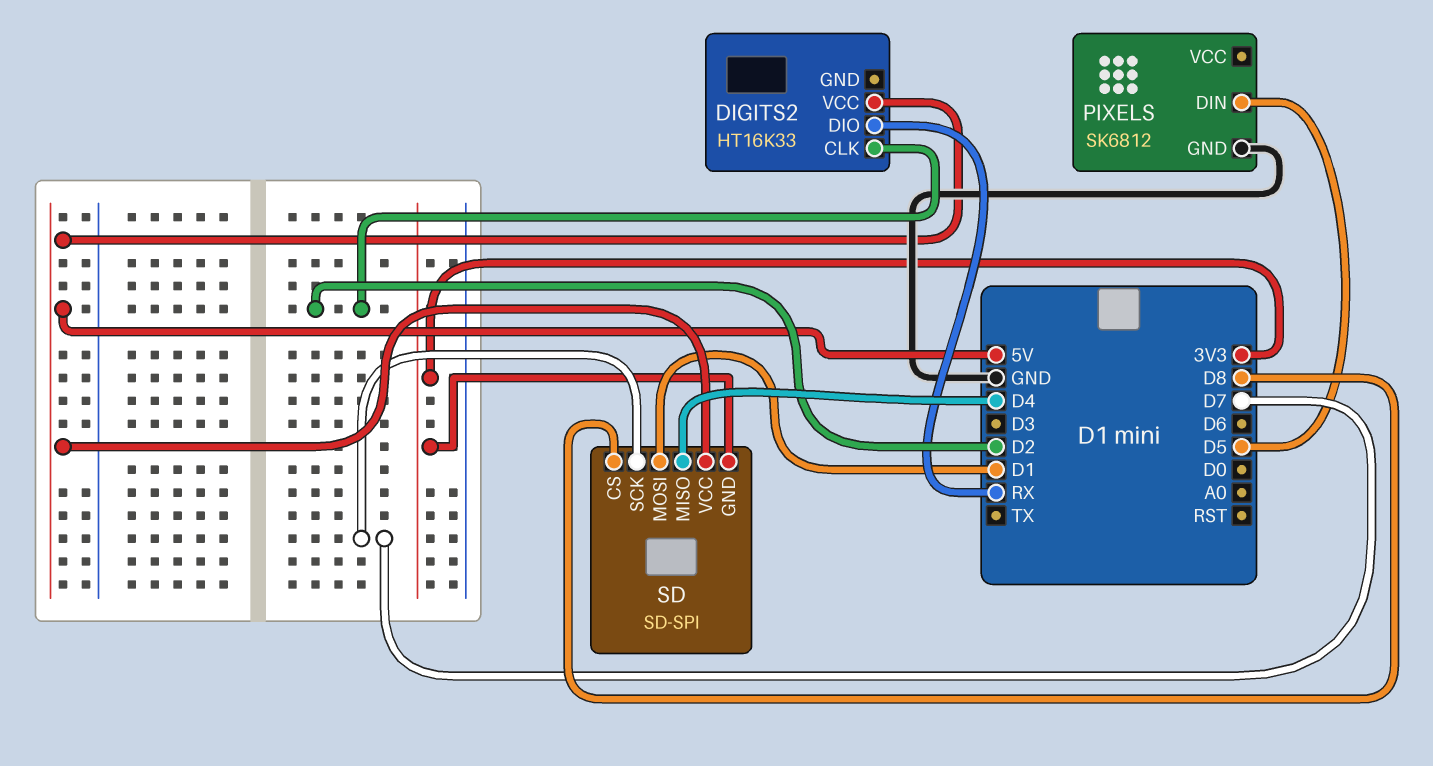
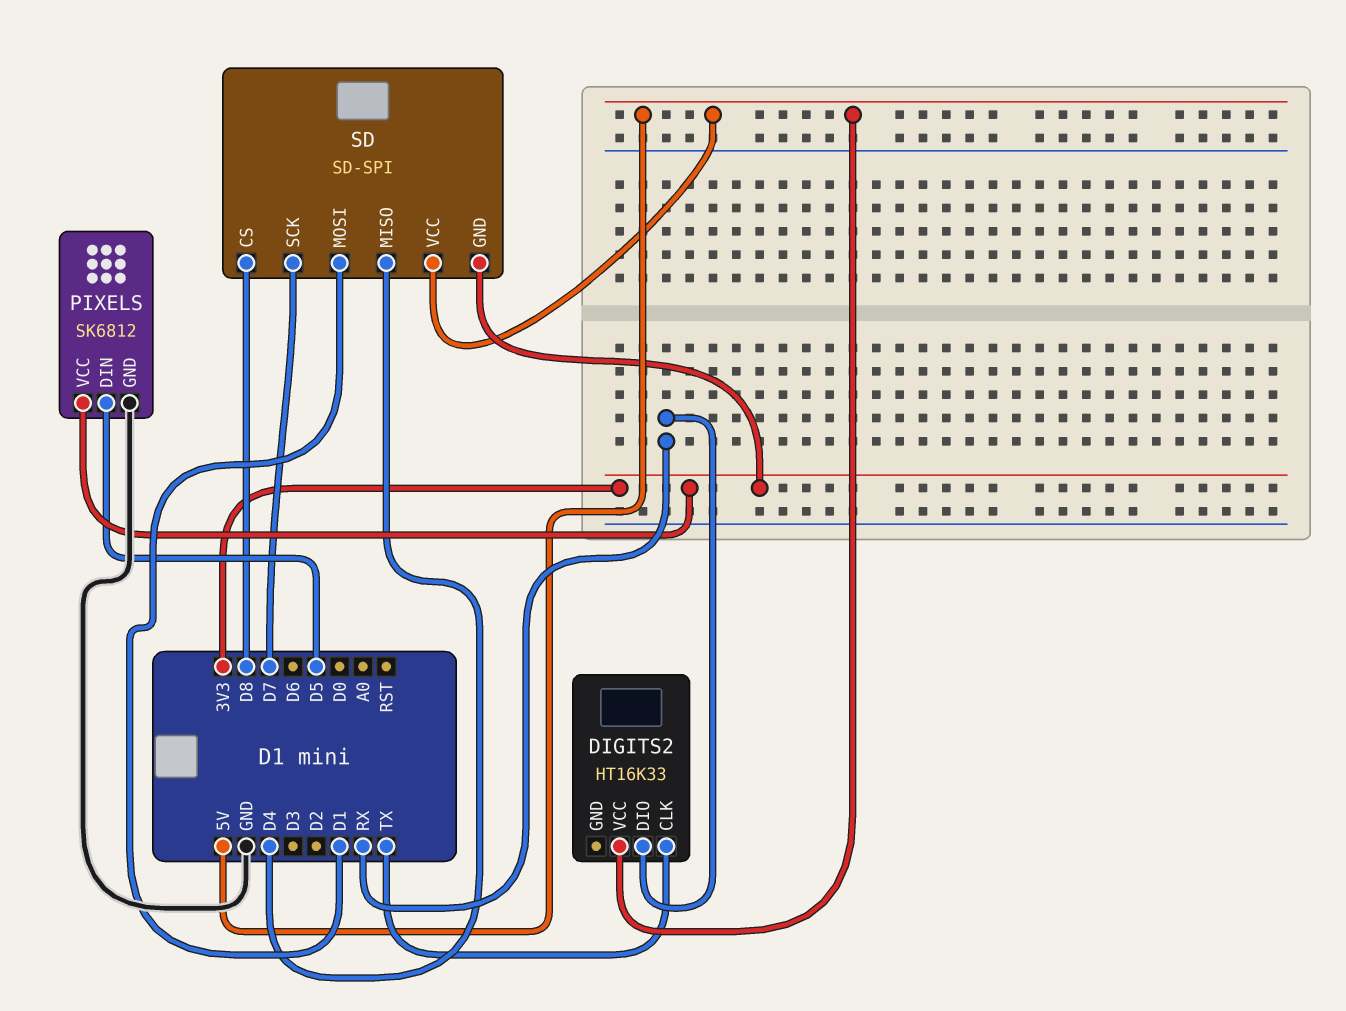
DIGITS2 pin CLK: D2 -> TX
PIXELS pin VCC: none -> 3V3

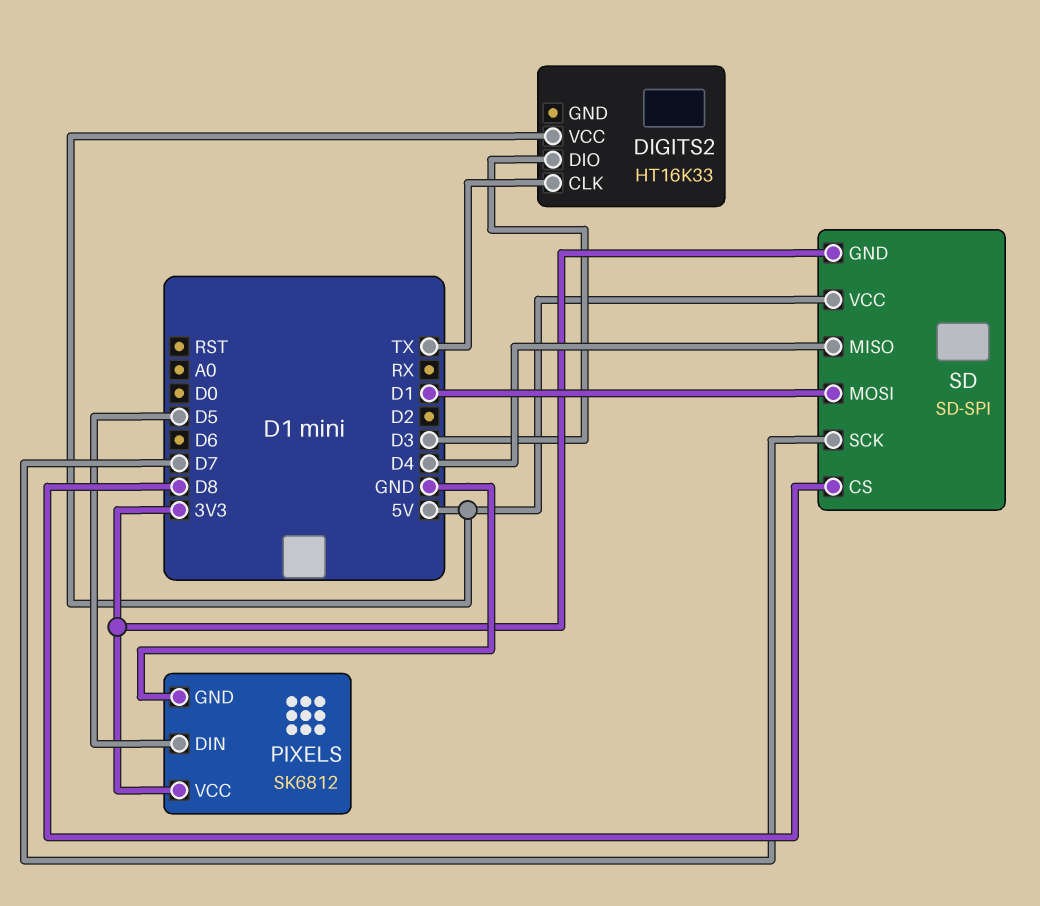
DIGITS2 pin DIO: RX -> D3

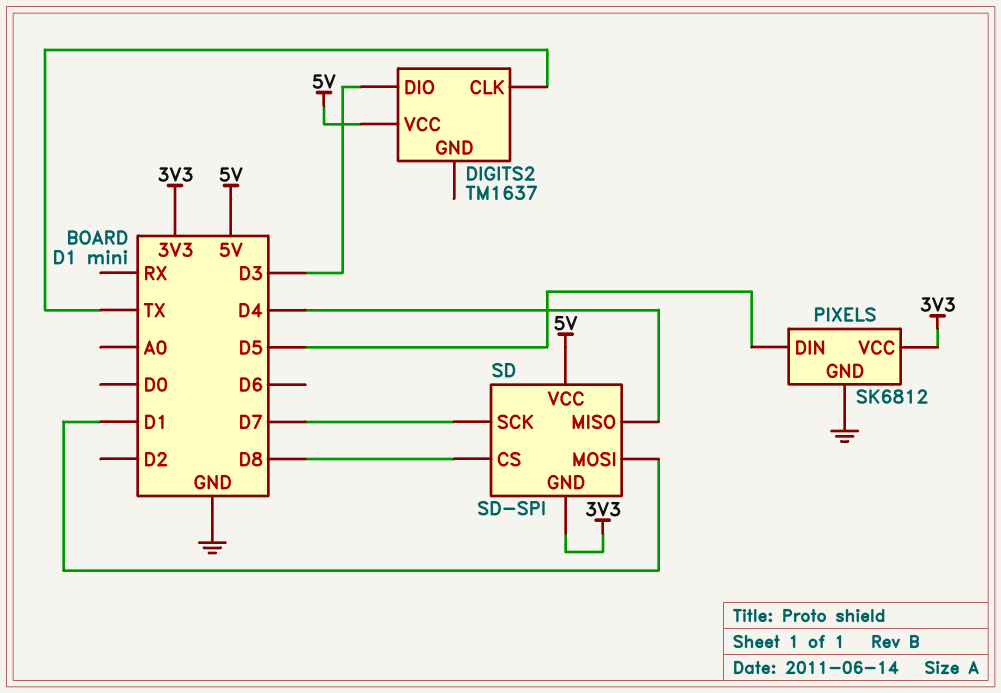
DIGITS2: HT16K33 -> TM1637

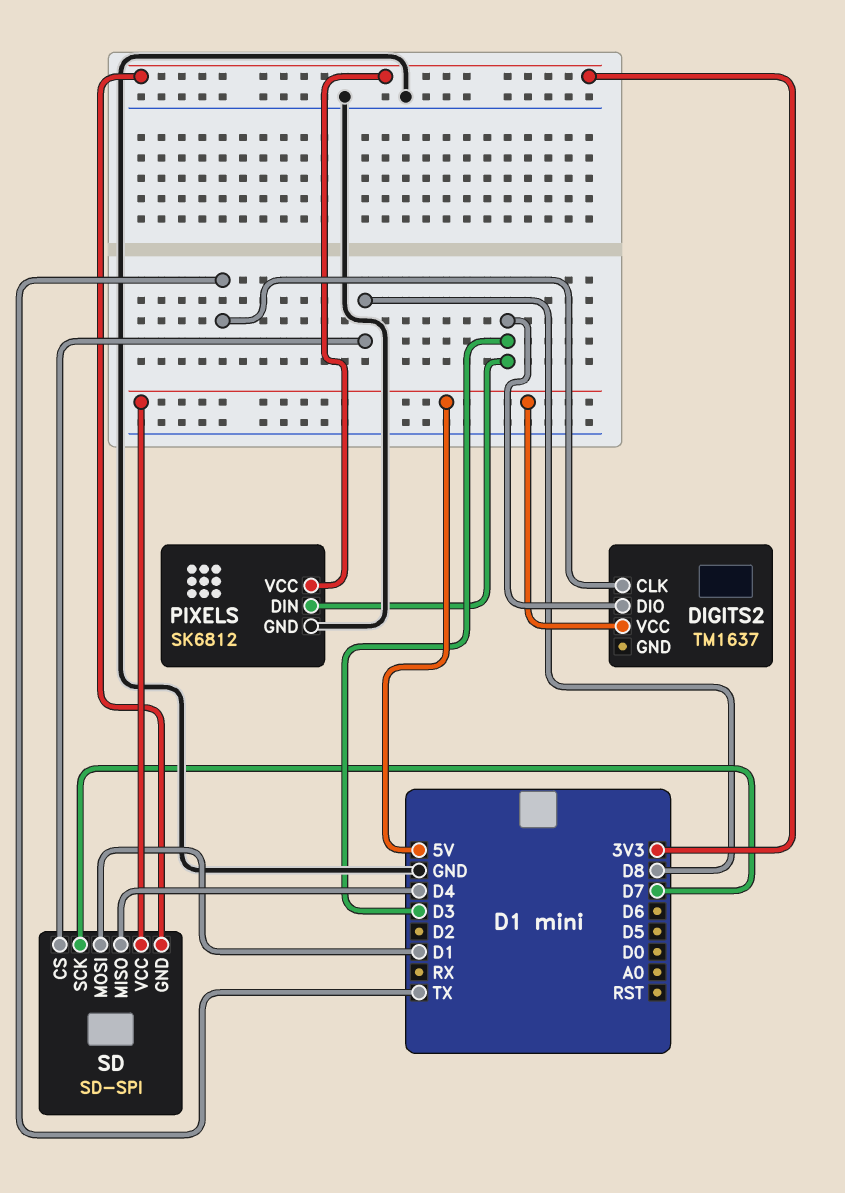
PIXELS pin DIN: D5 -> D3

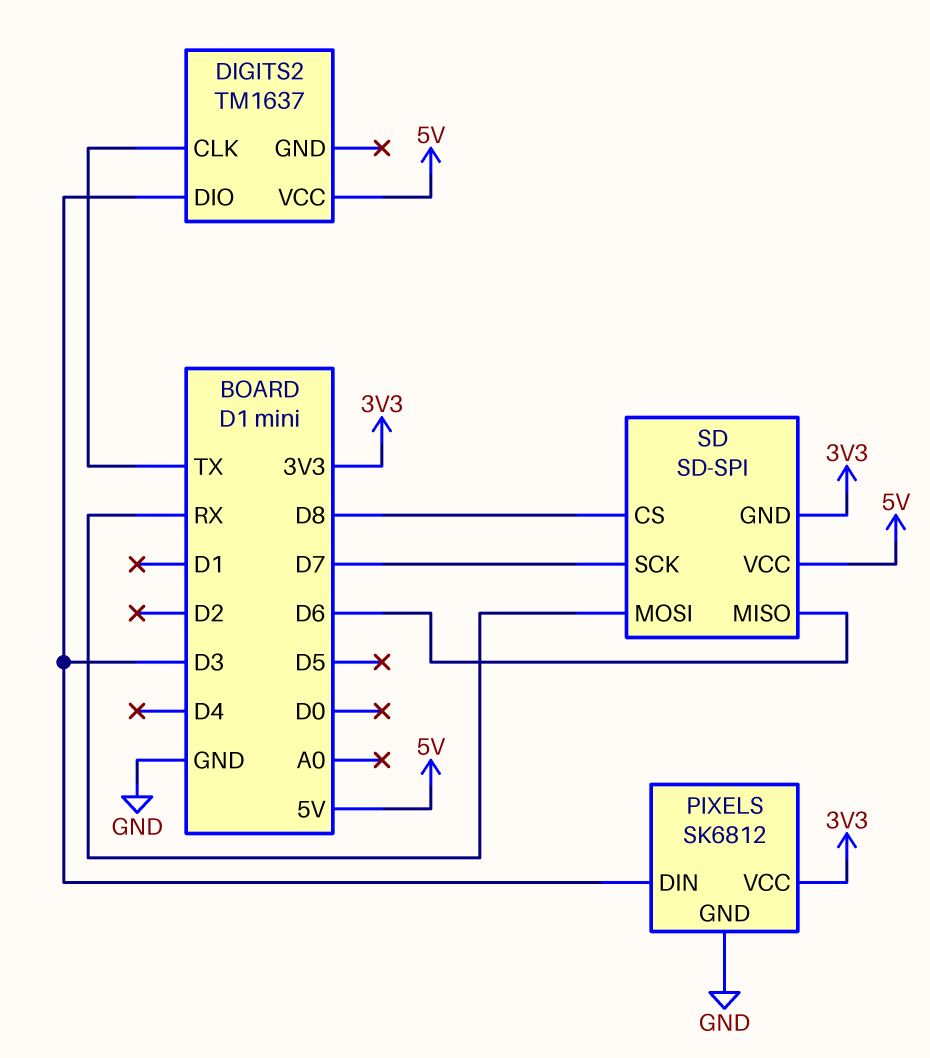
SD pin MISO: D4 -> D6
SD pin MOSI: D1 -> RX

